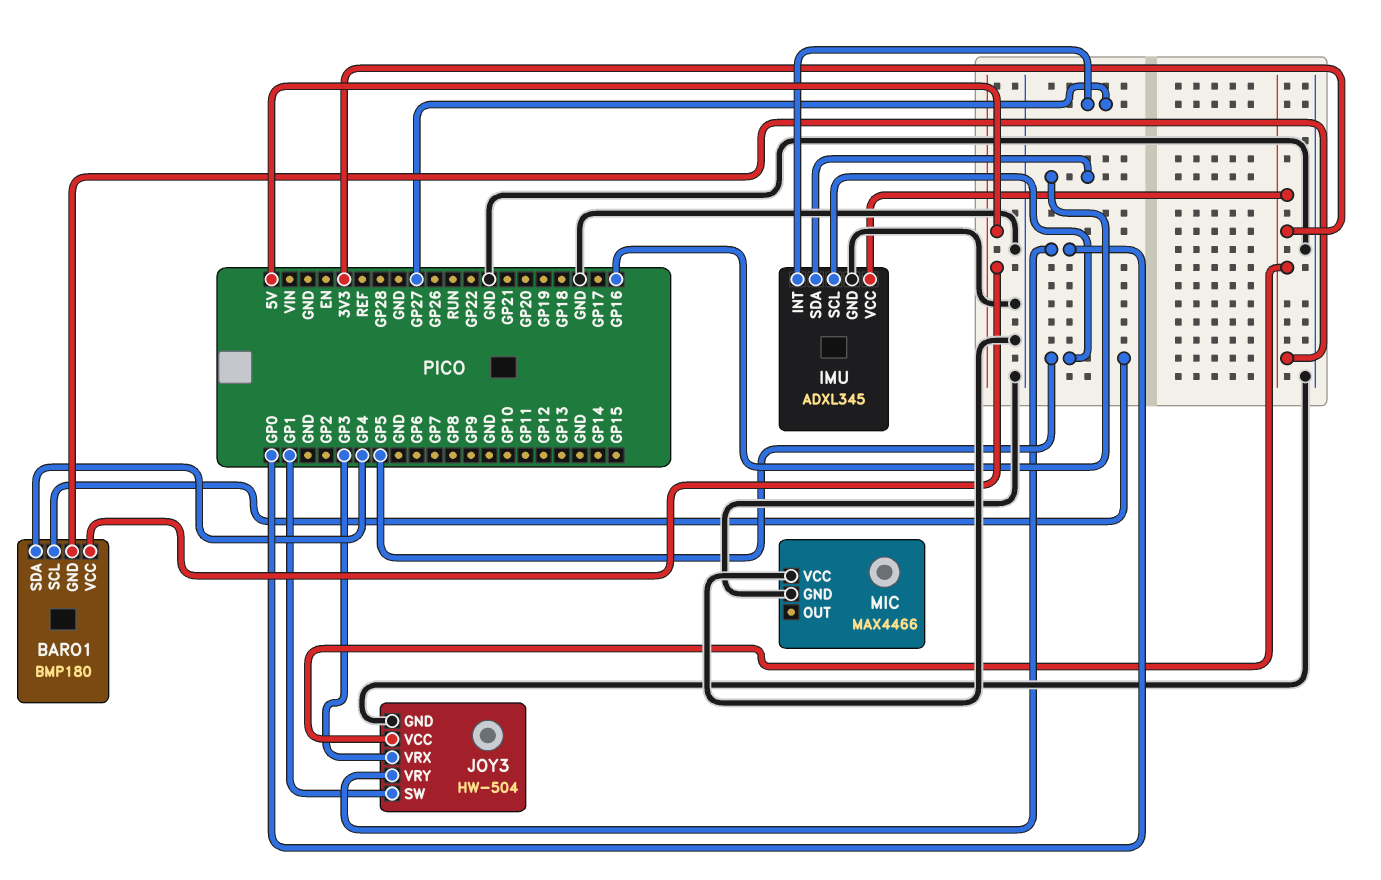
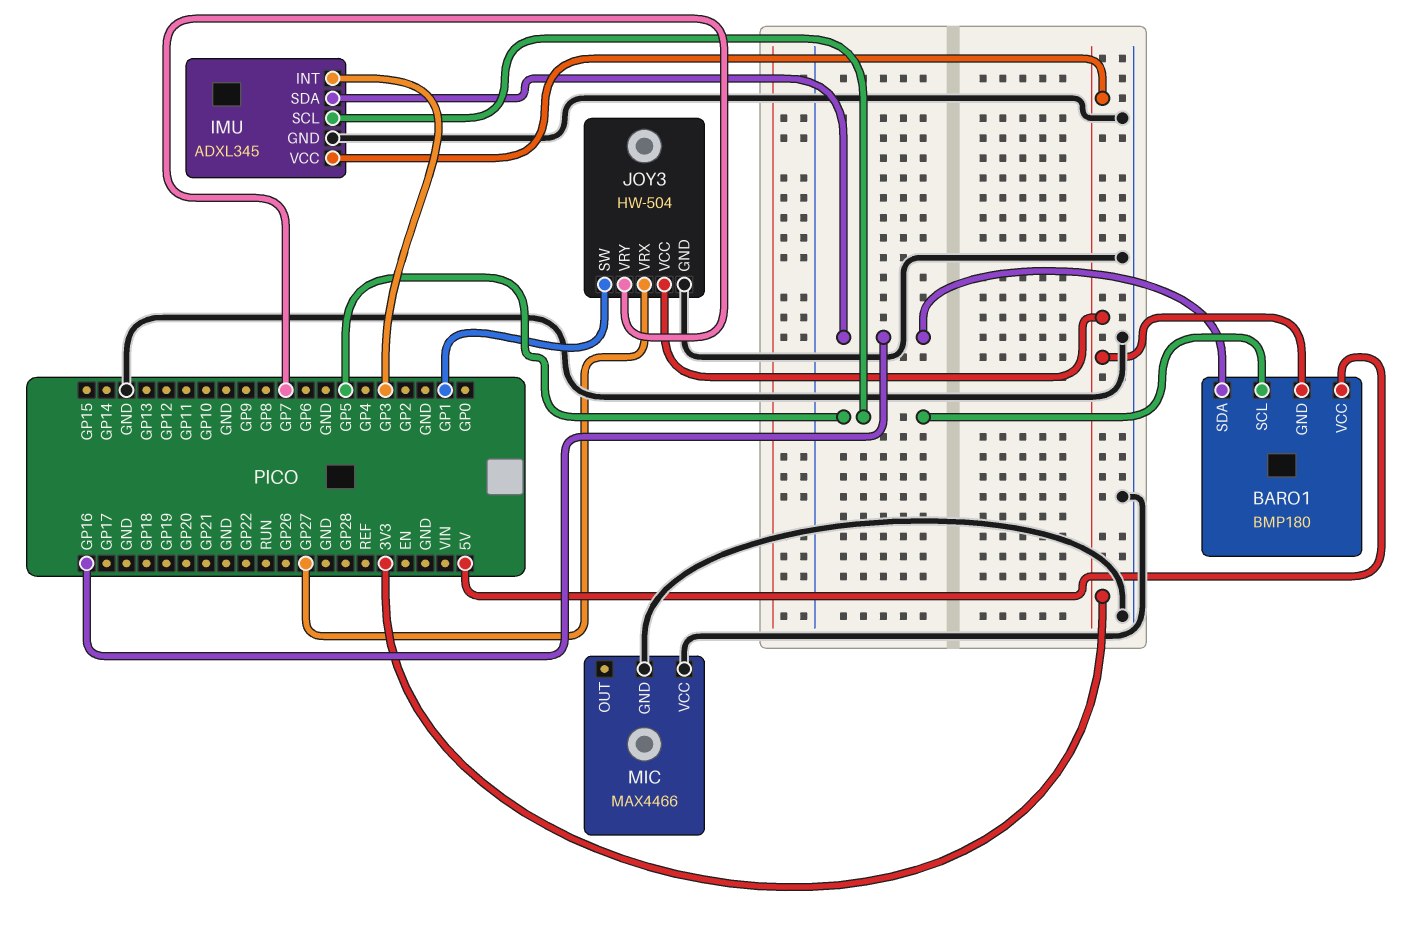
BARO1 pin SDA: GP4 -> GP16
IMU pin INT: GP27 -> GP3
JOY3 pin VRX: GP3 -> GP27
JOY3 pin VRY: GP0 -> GP7

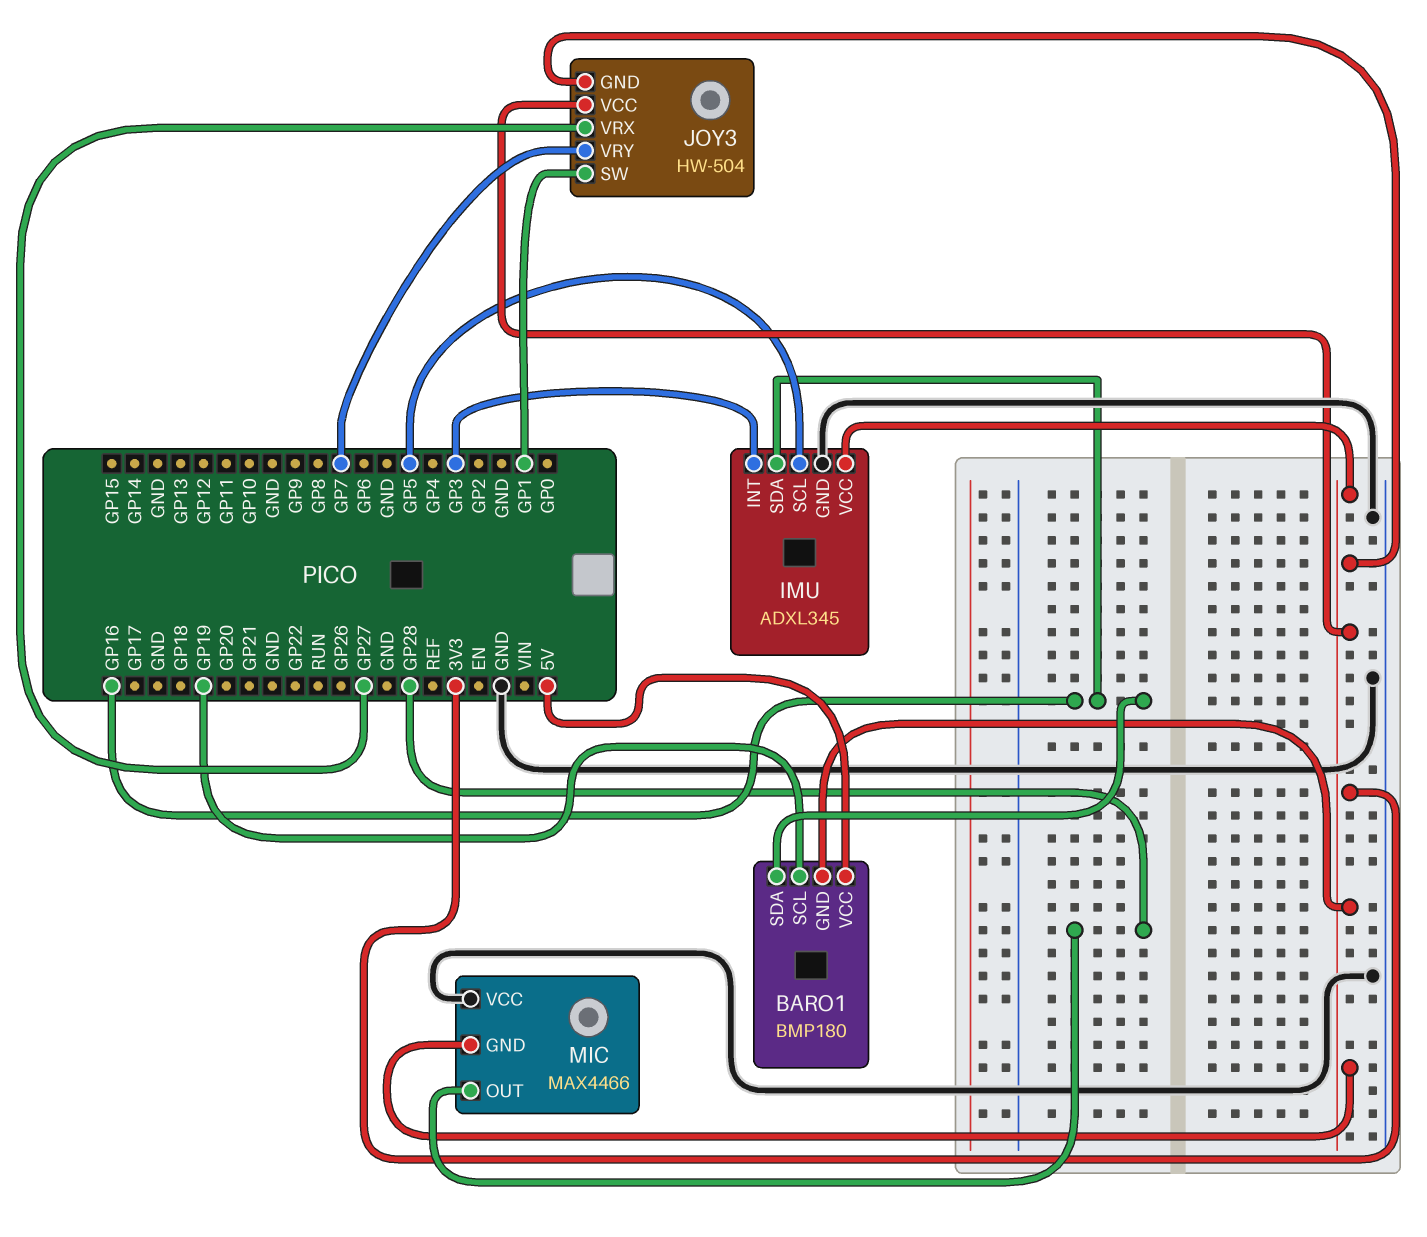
BARO1 pin SCL: GP5 -> GP19
JOY3 pin GND: GND -> 3V3
MIC pin GND: GND -> 3V3
MIC pin OUT: none -> GP28

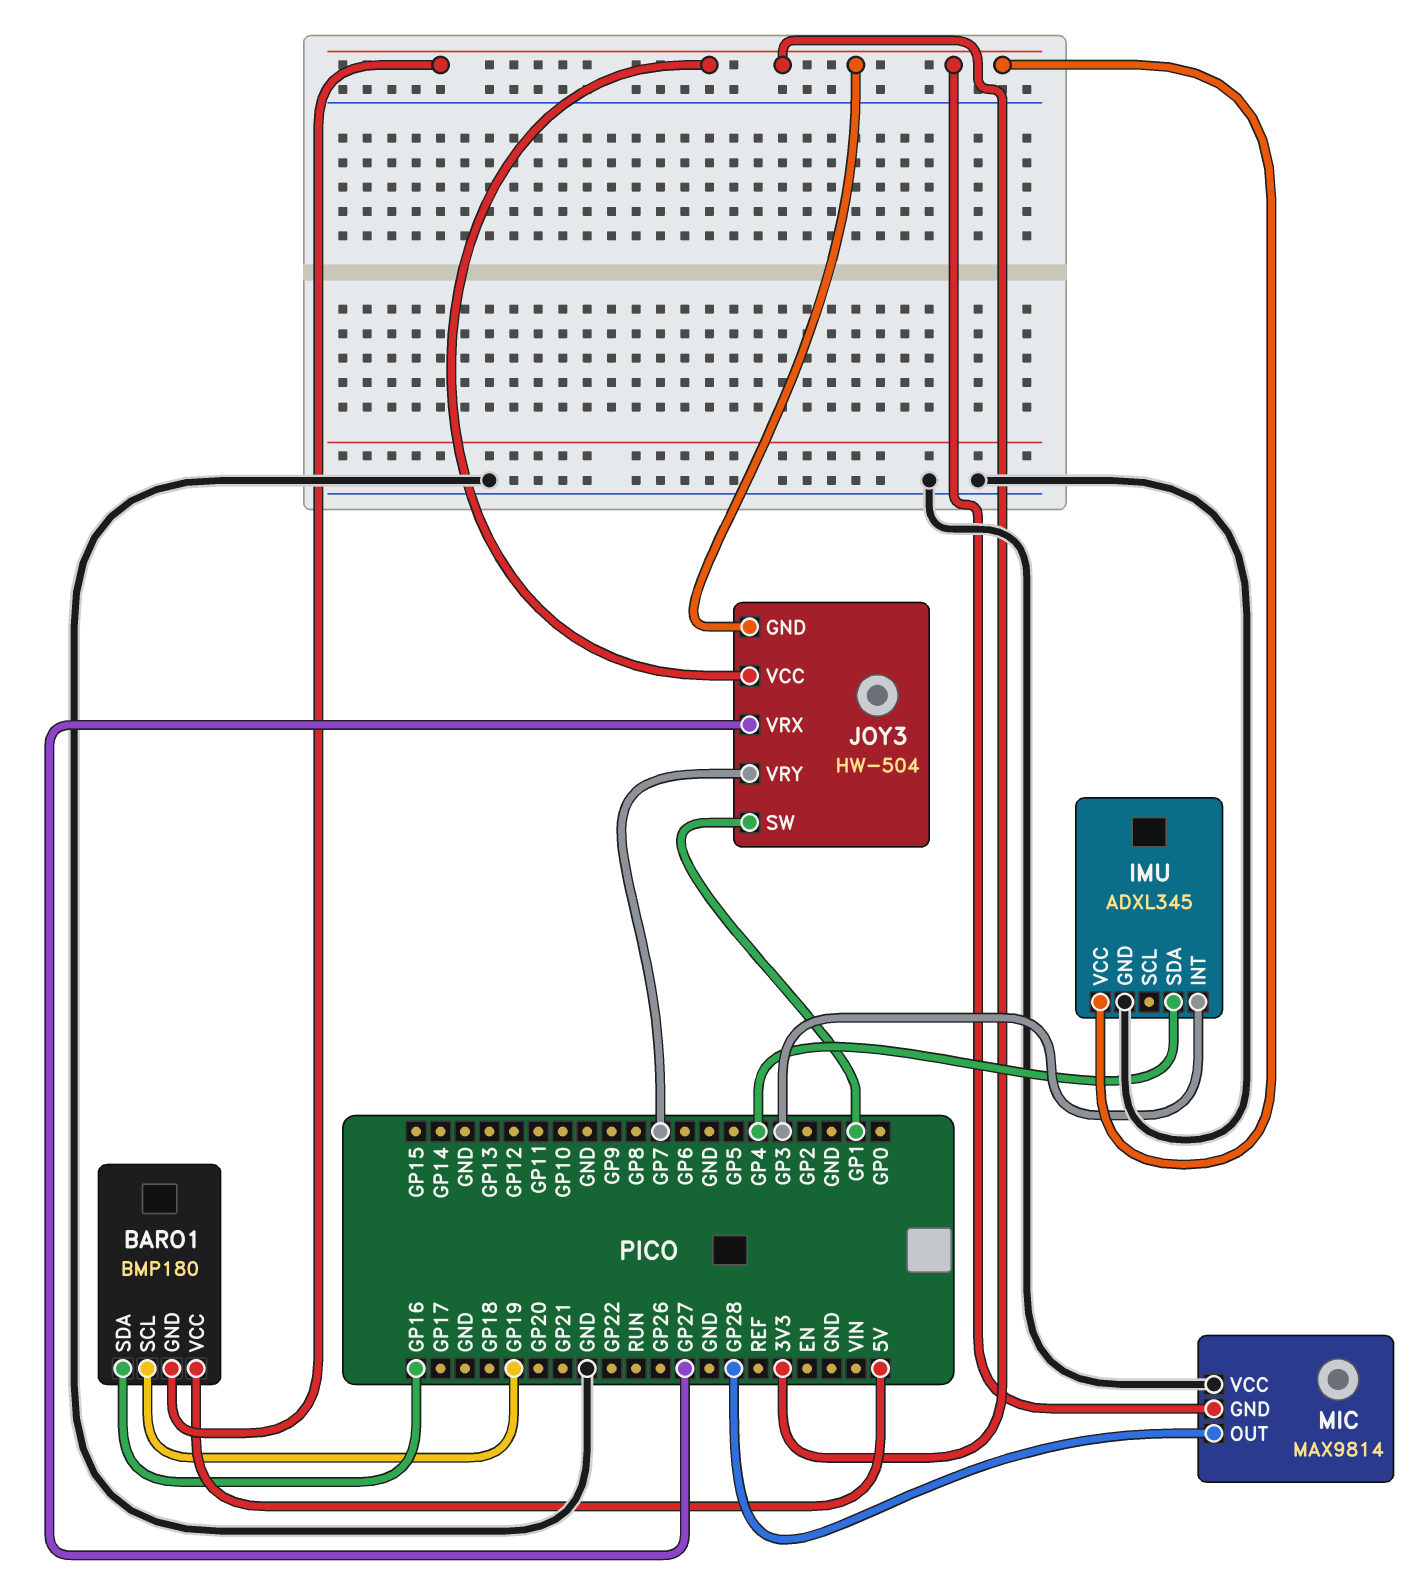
IMU pin SCL: GP5 -> none
IMU pin SDA: GP16 -> GP4
MIC: MAX4466 -> MAX9814

